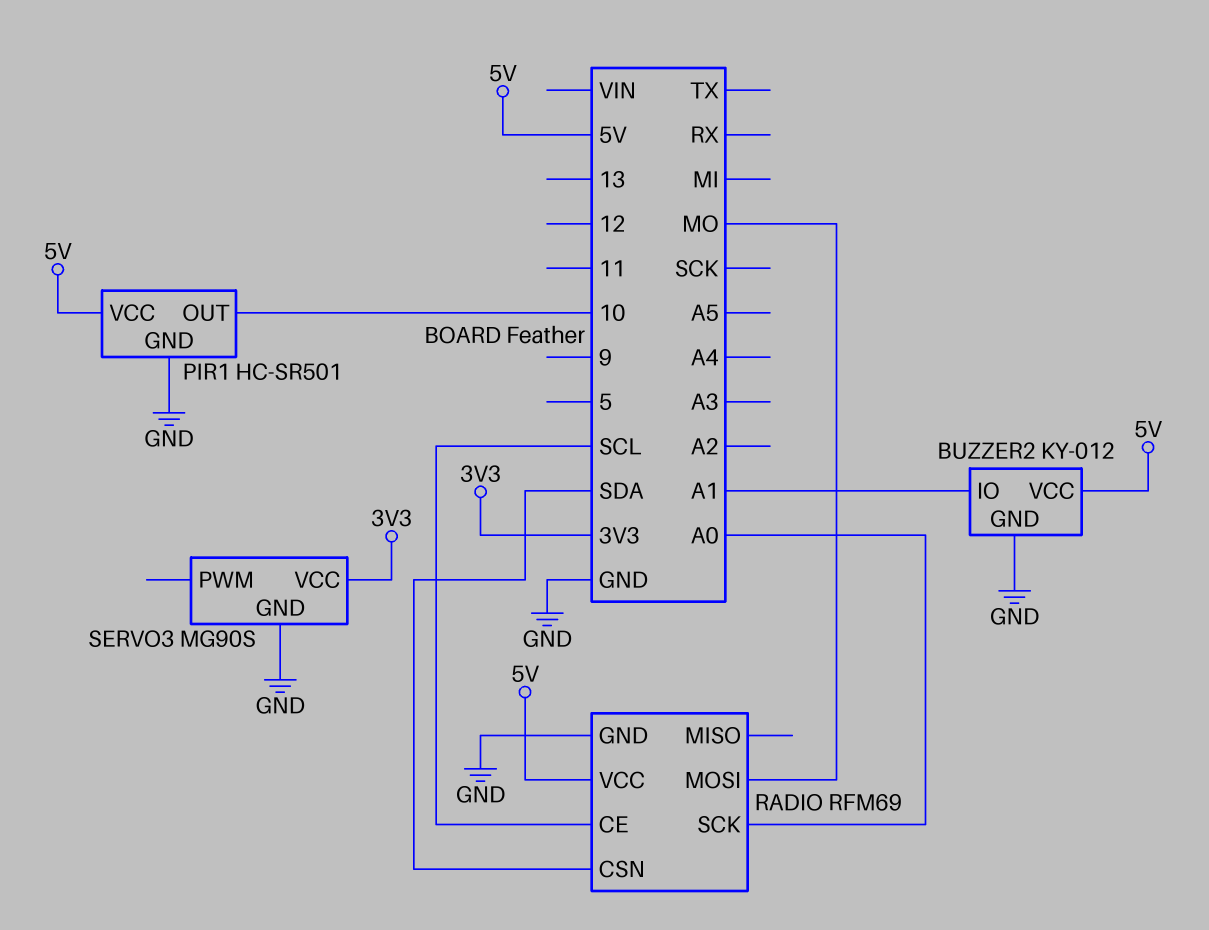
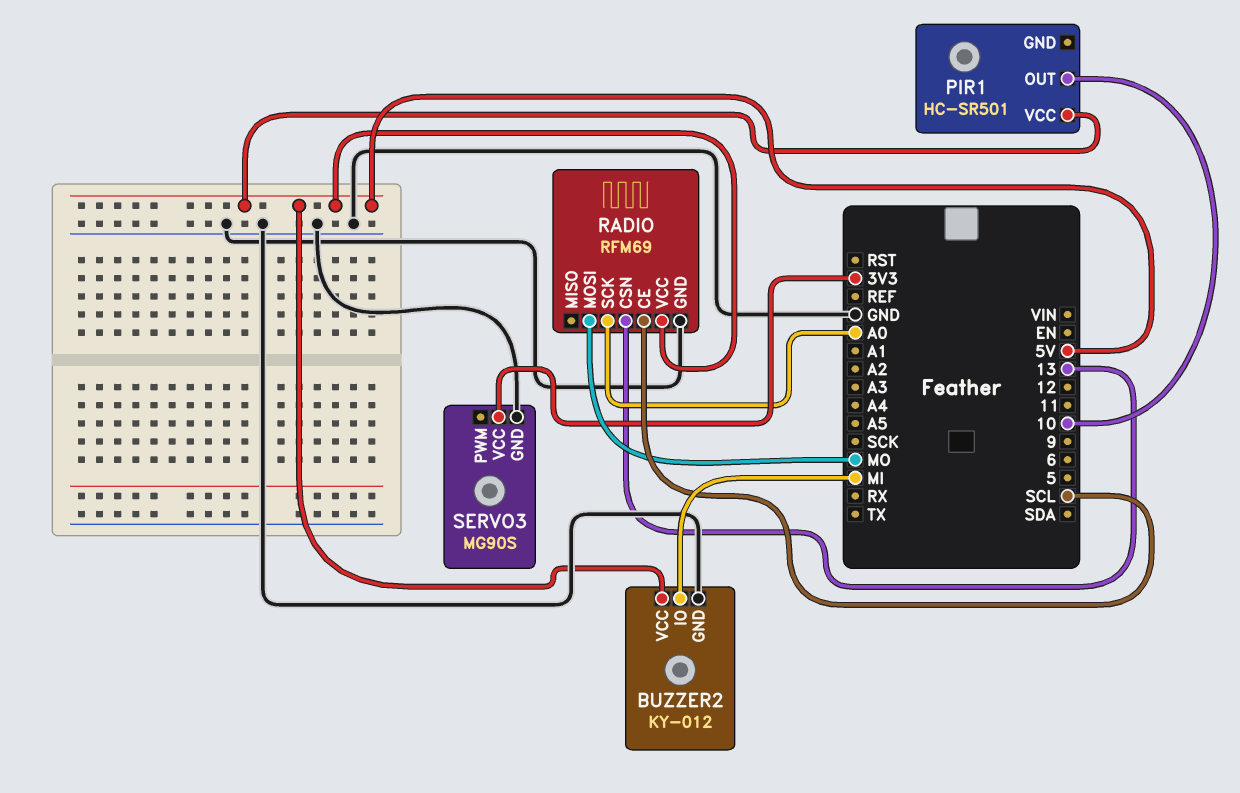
BUZZER2 pin IO: A1 -> MI
PIR1 pin GND: GND -> none
RADIO pin CSN: SDA -> 13

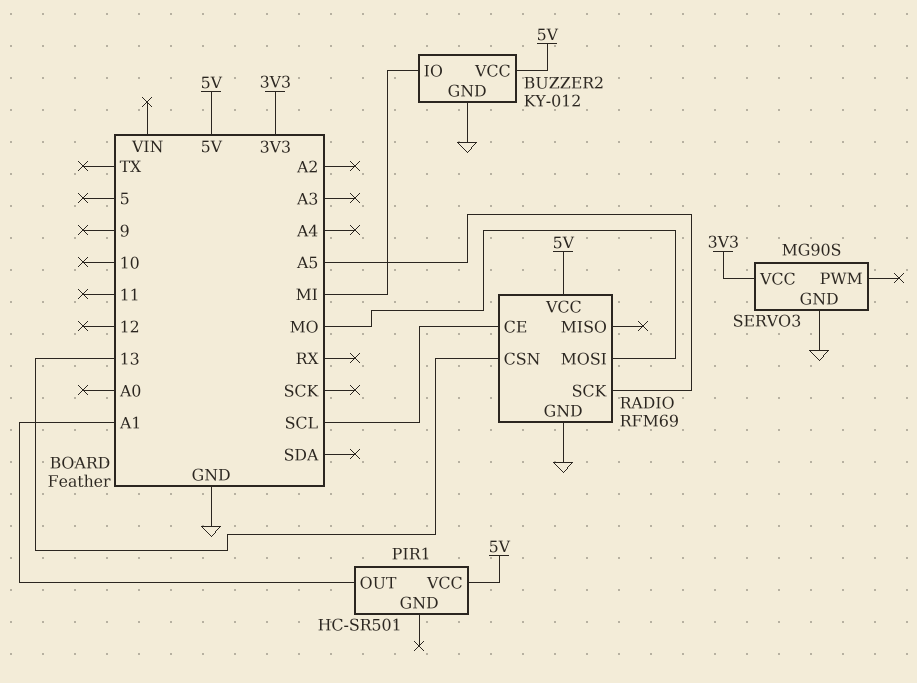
PIR1 pin OUT: 10 -> A1
RADIO pin SCK: A0 -> A5

